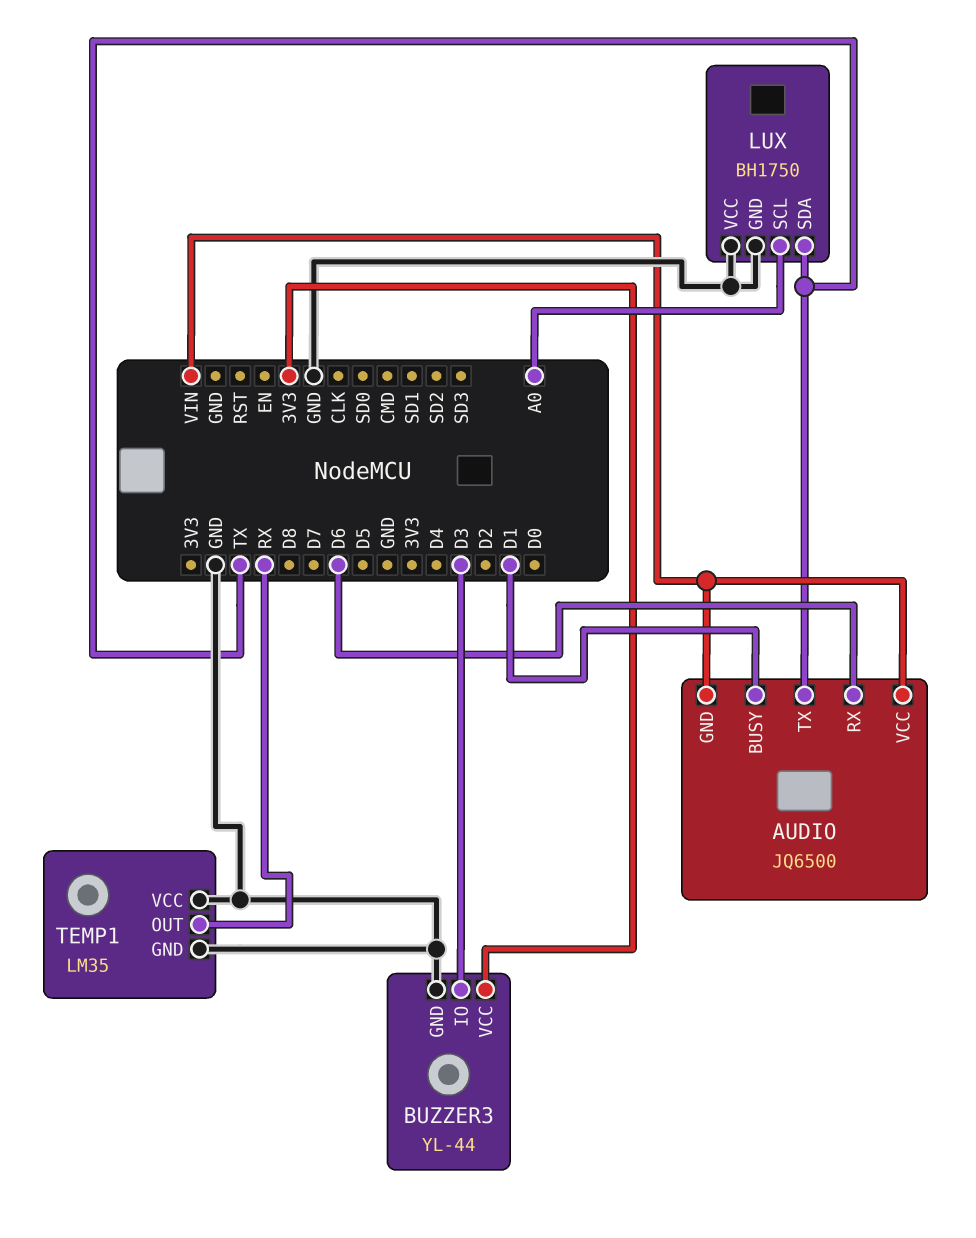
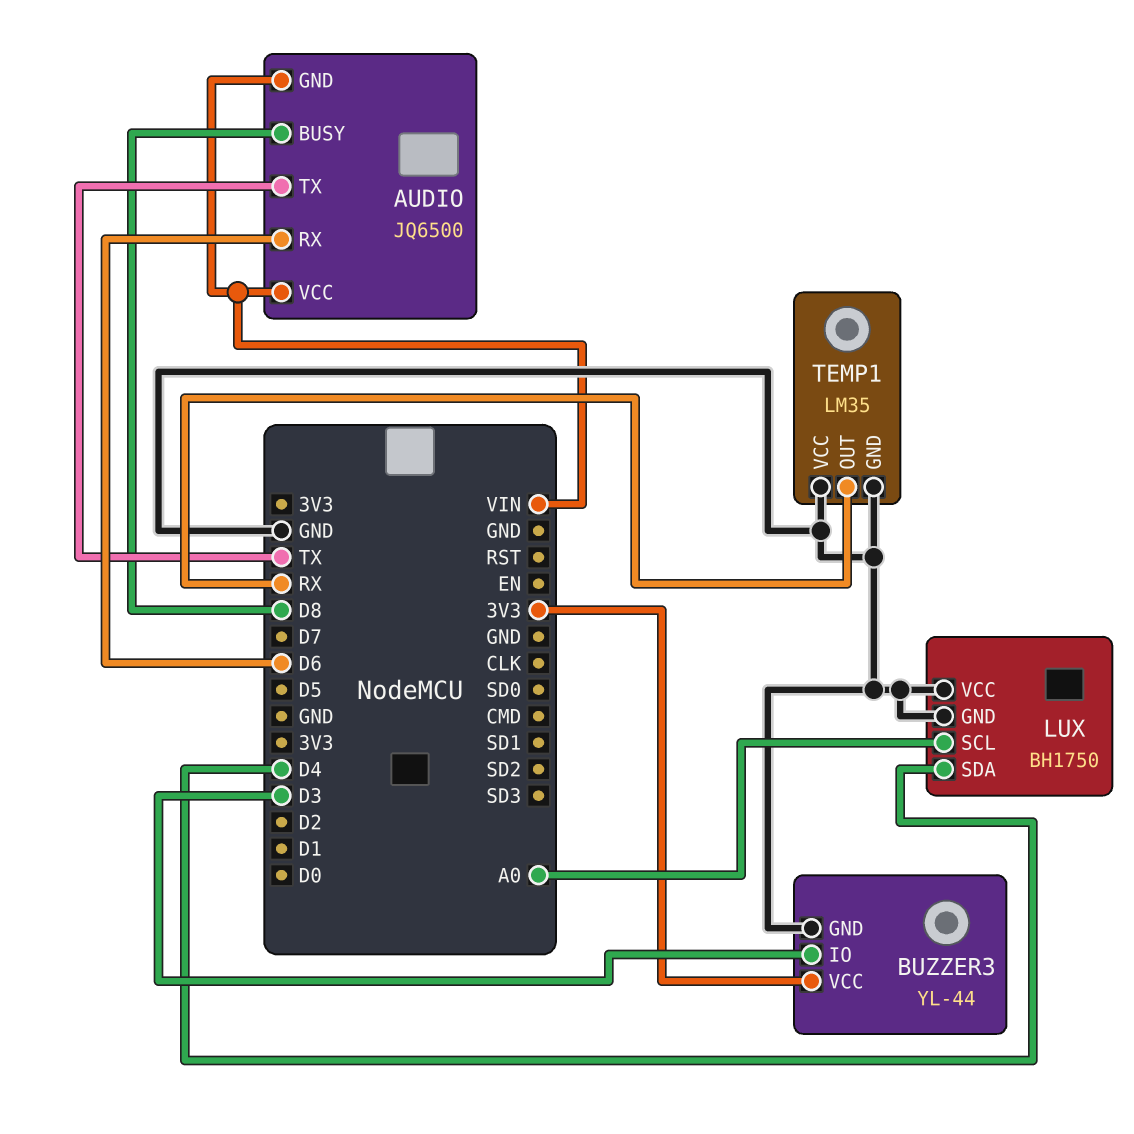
AUDIO pin BUSY: D1 -> D8
LUX pin SDA: TX -> D4

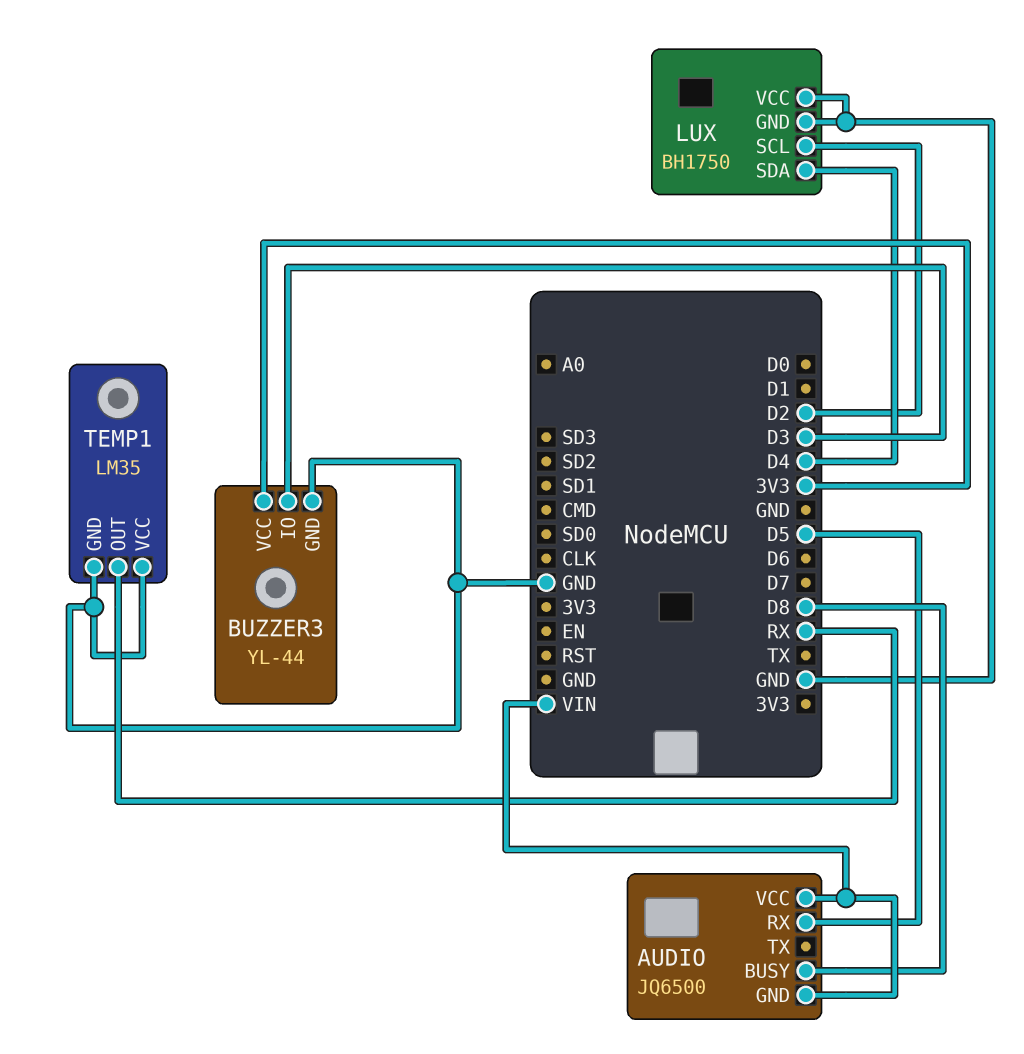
AUDIO pin RX: D6 -> D5
AUDIO pin TX: TX -> none
LUX pin SCL: A0 -> D2

